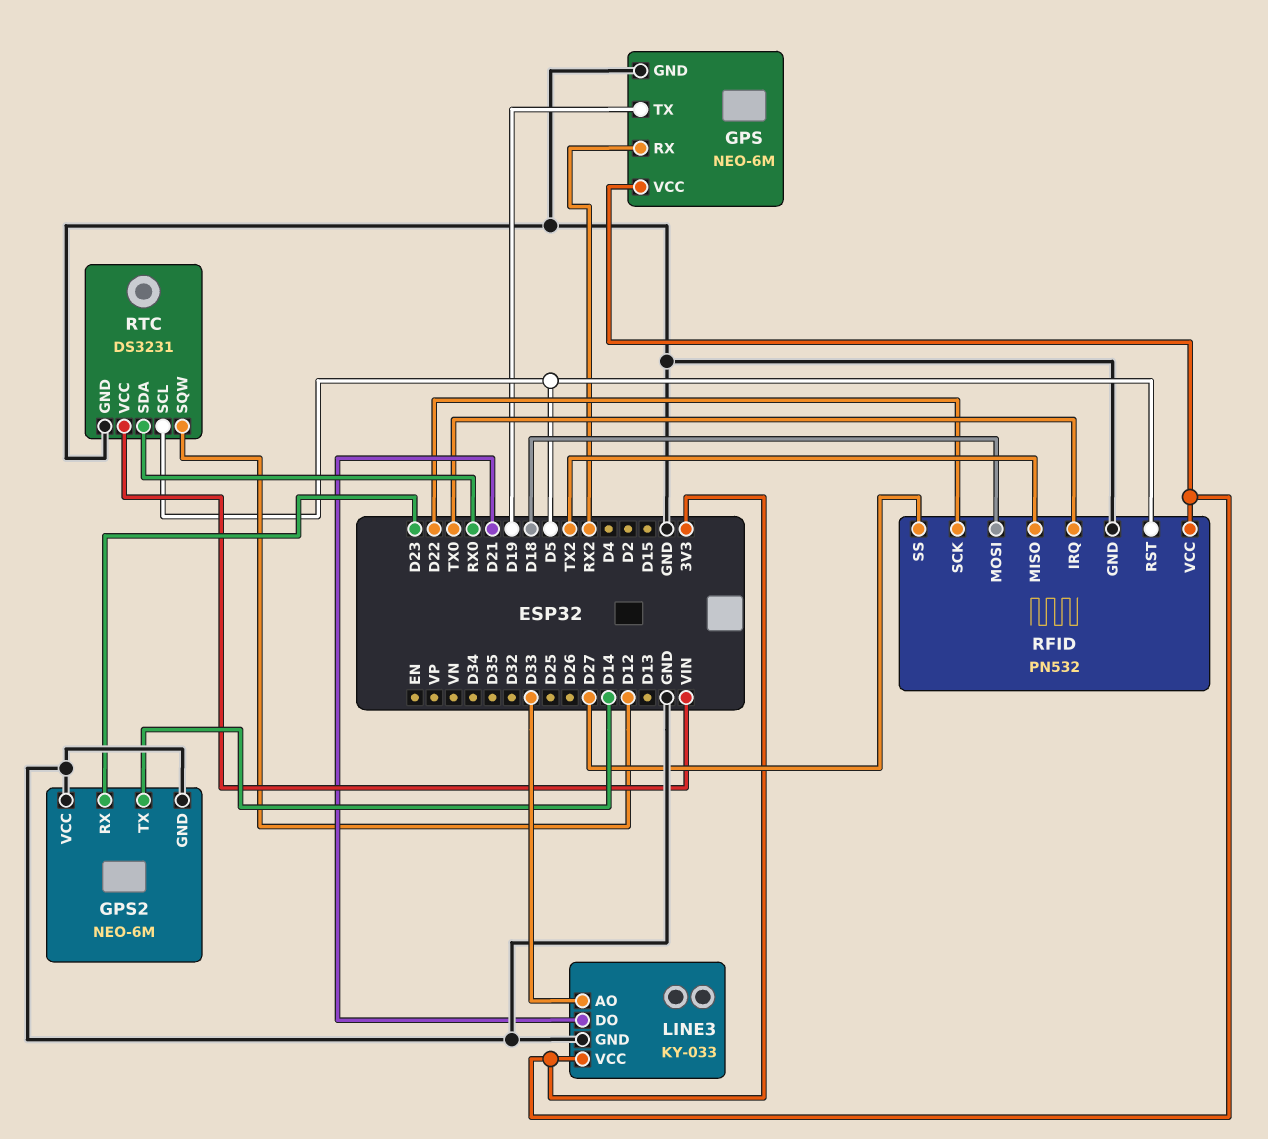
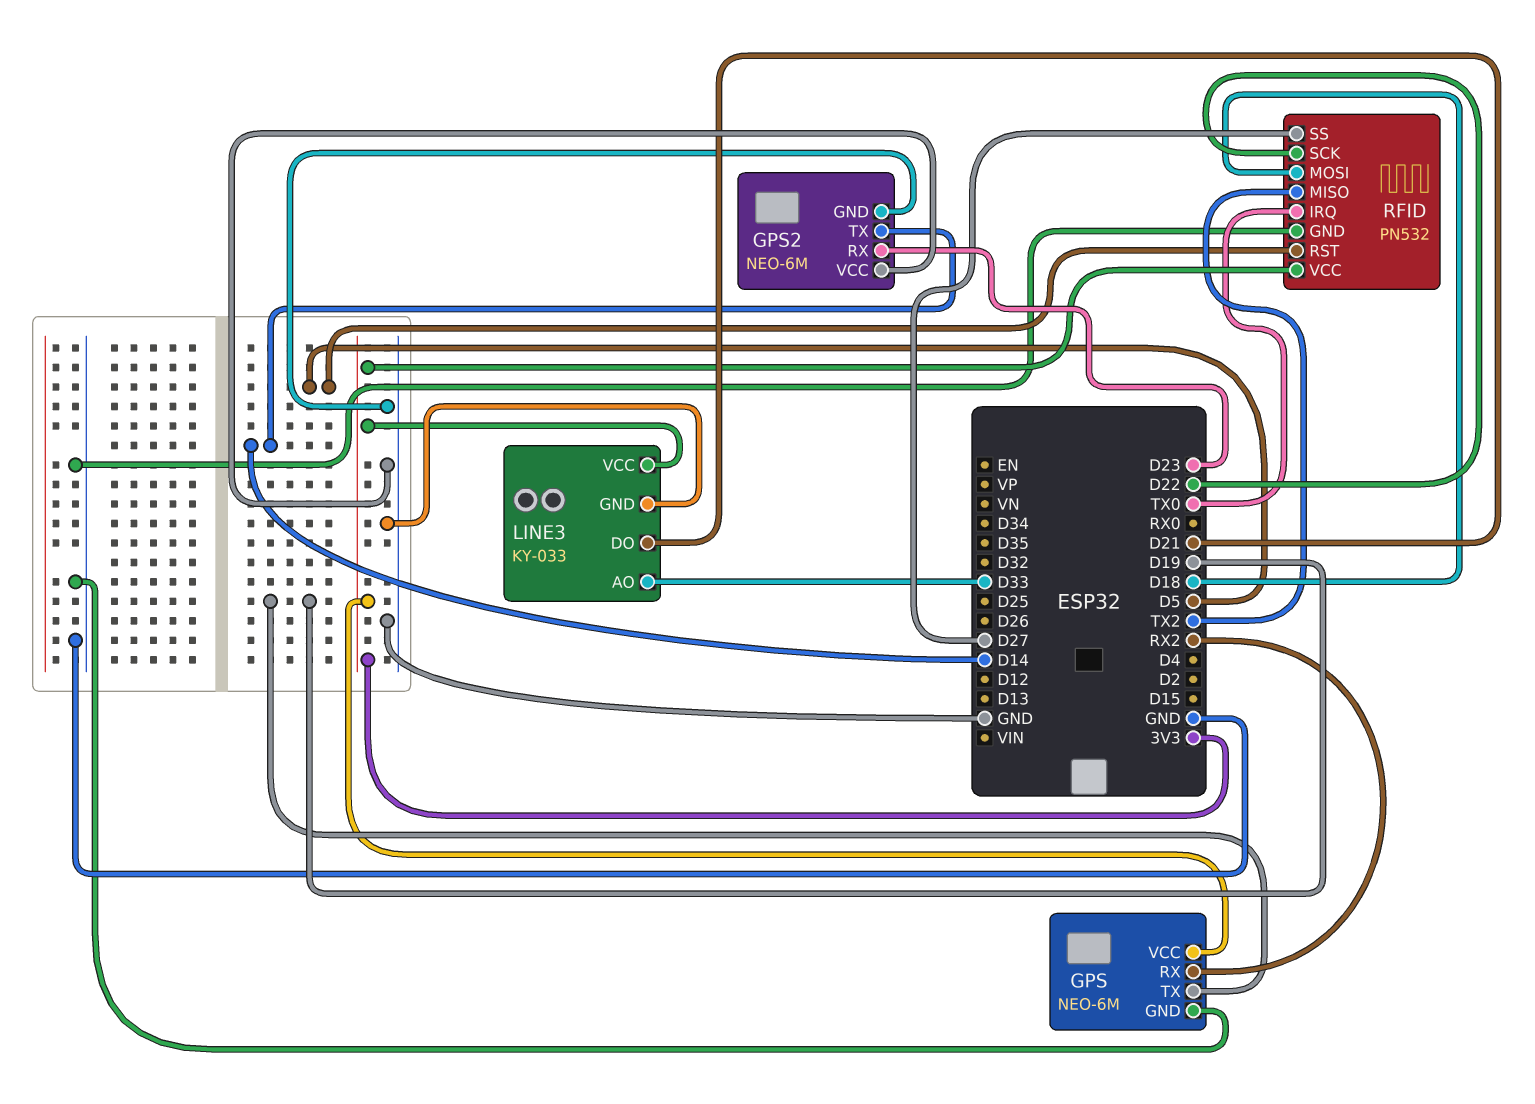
RTC: DS3231 -> none
RTC pin GND: GND -> none
RTC pin SCL: D5 -> none
RTC pin SDA: RX0 -> none
RTC pin SQW: D12 -> none
RTC pin VCC: VIN -> none

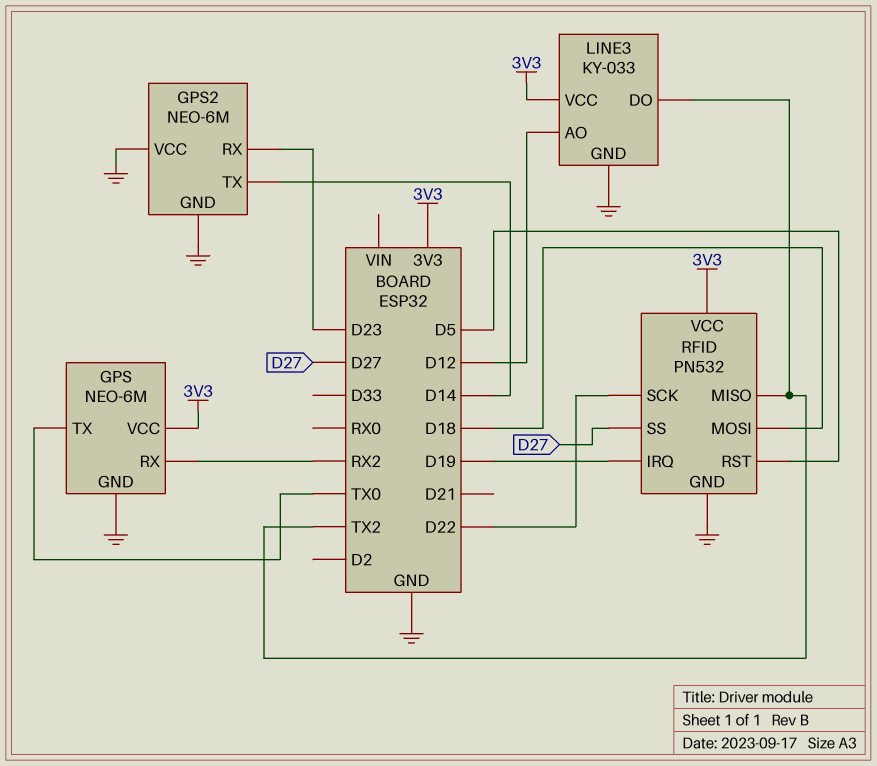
GPS pin TX: D19 -> TX0
LINE3 pin AO: D33 -> D12
LINE3 pin DO: D21 -> TX2
RFID pin IRQ: TX0 -> D19

